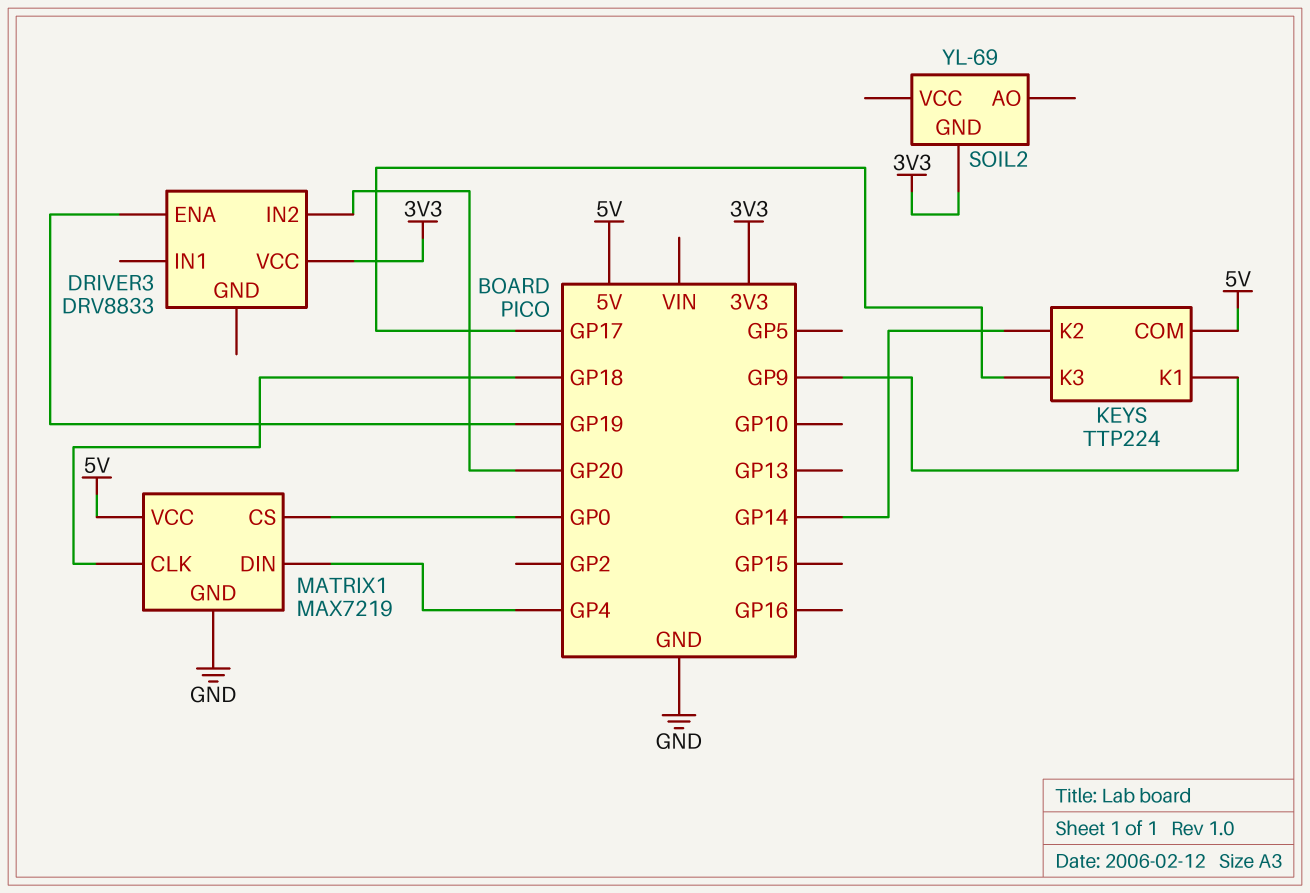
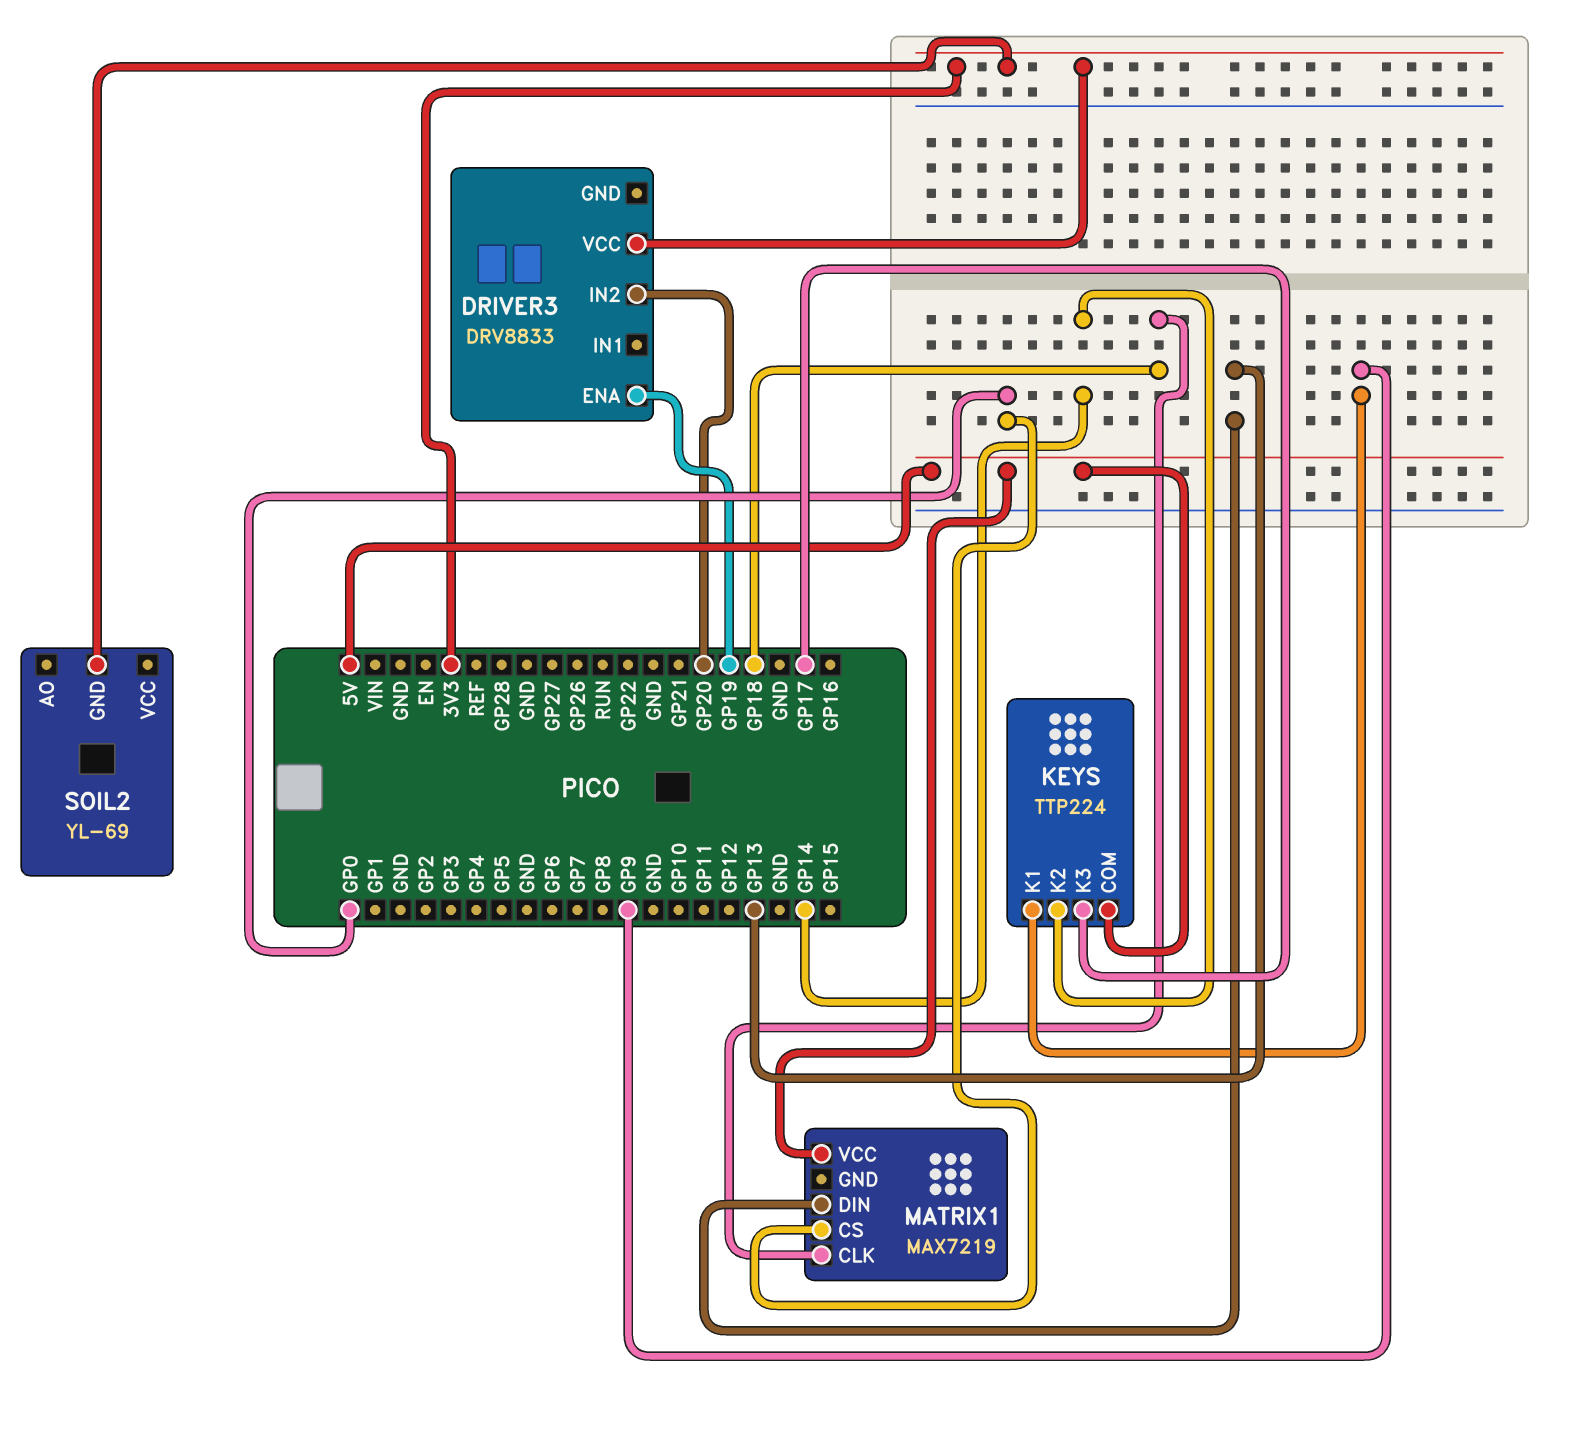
MATRIX1 pin DIN: GP4 -> GP13
MATRIX1 pin GND: GND -> none

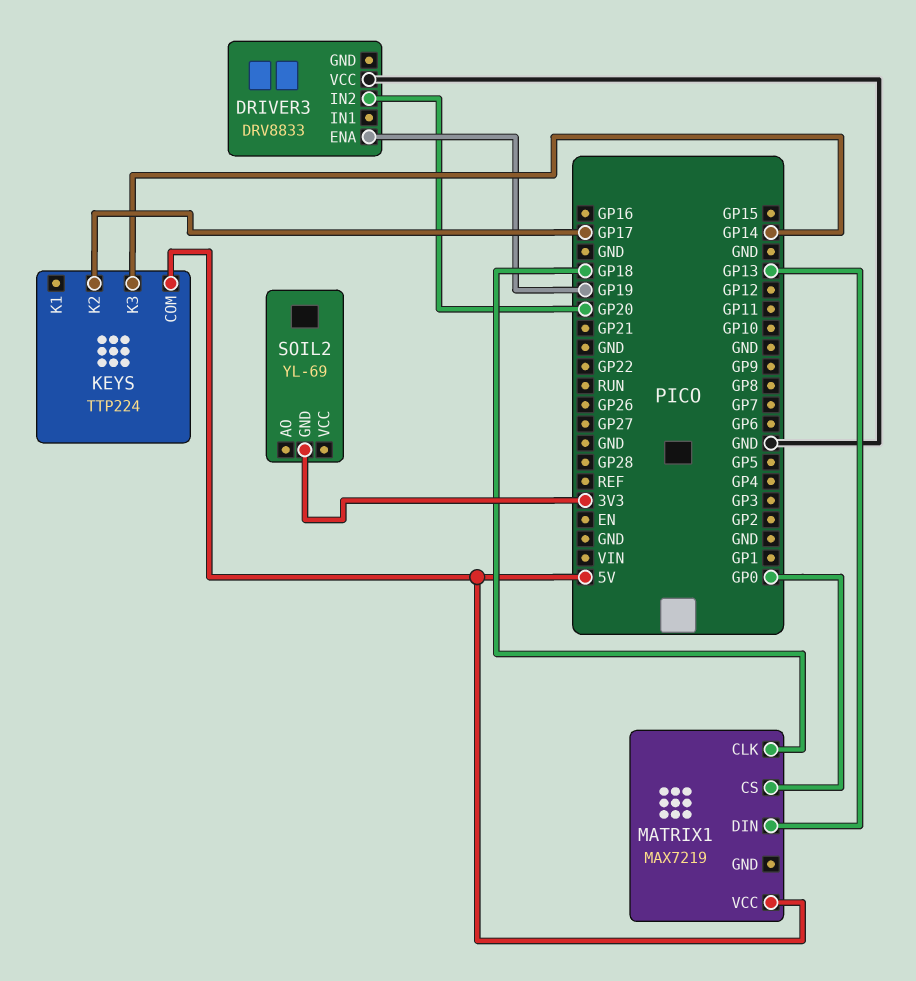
DRIVER3 pin VCC: 3V3 -> GND
KEYS pin K1: GP9 -> none
KEYS pin K2: GP14 -> GP17
KEYS pin K3: GP17 -> GP14

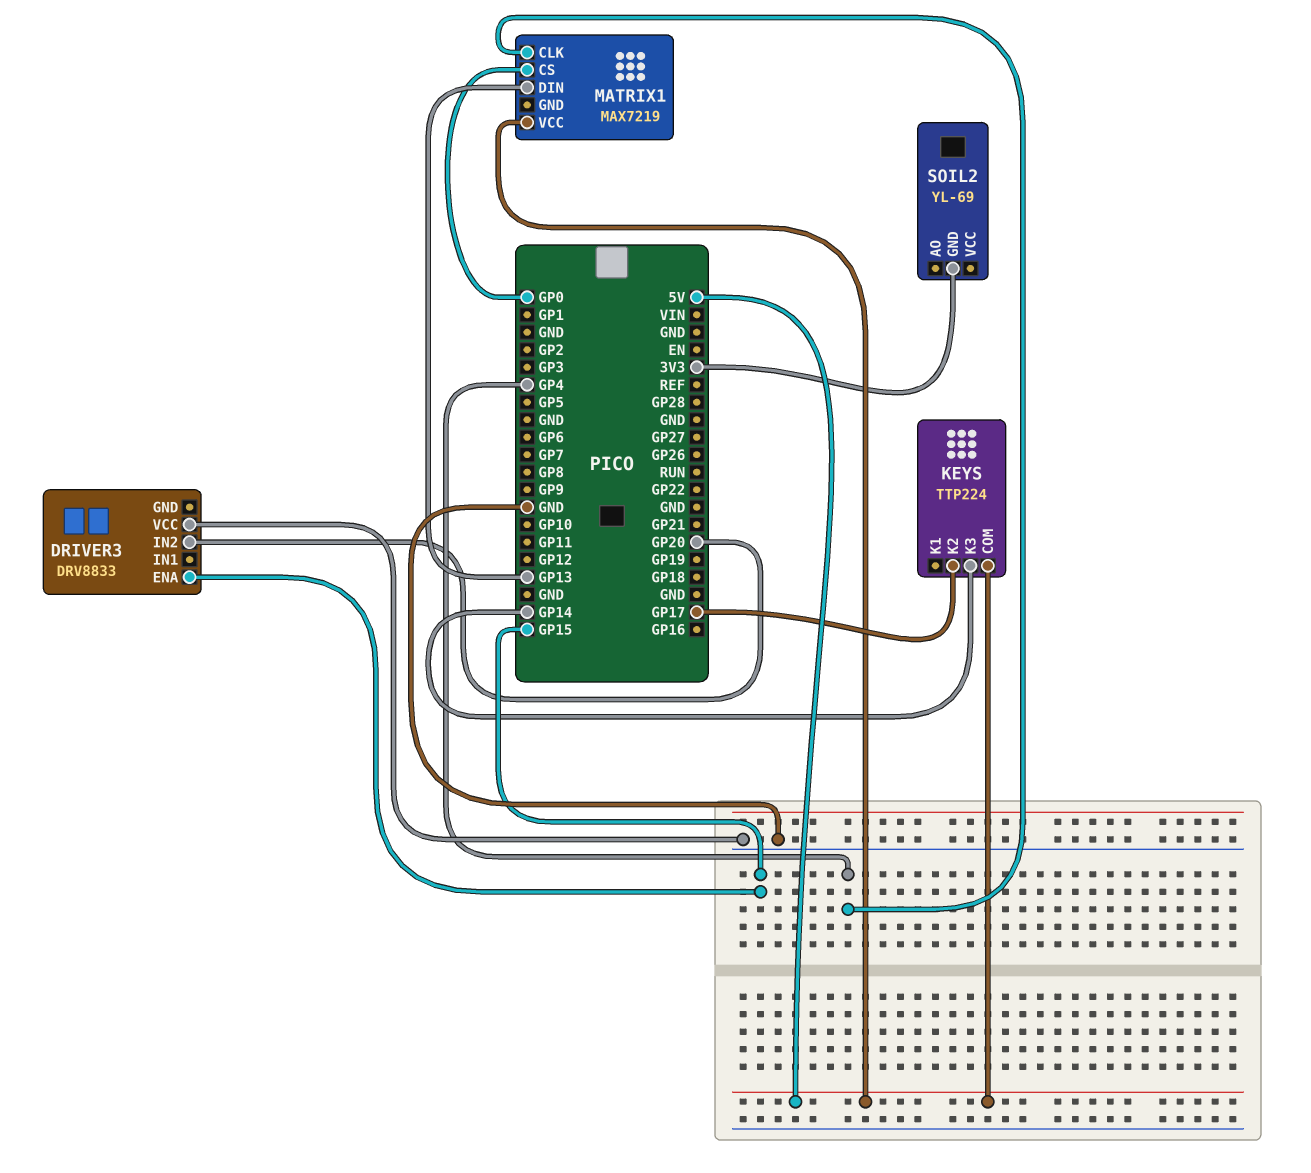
DRIVER3 pin ENA: GP19 -> GP15
MATRIX1 pin CLK: GP18 -> GP4

